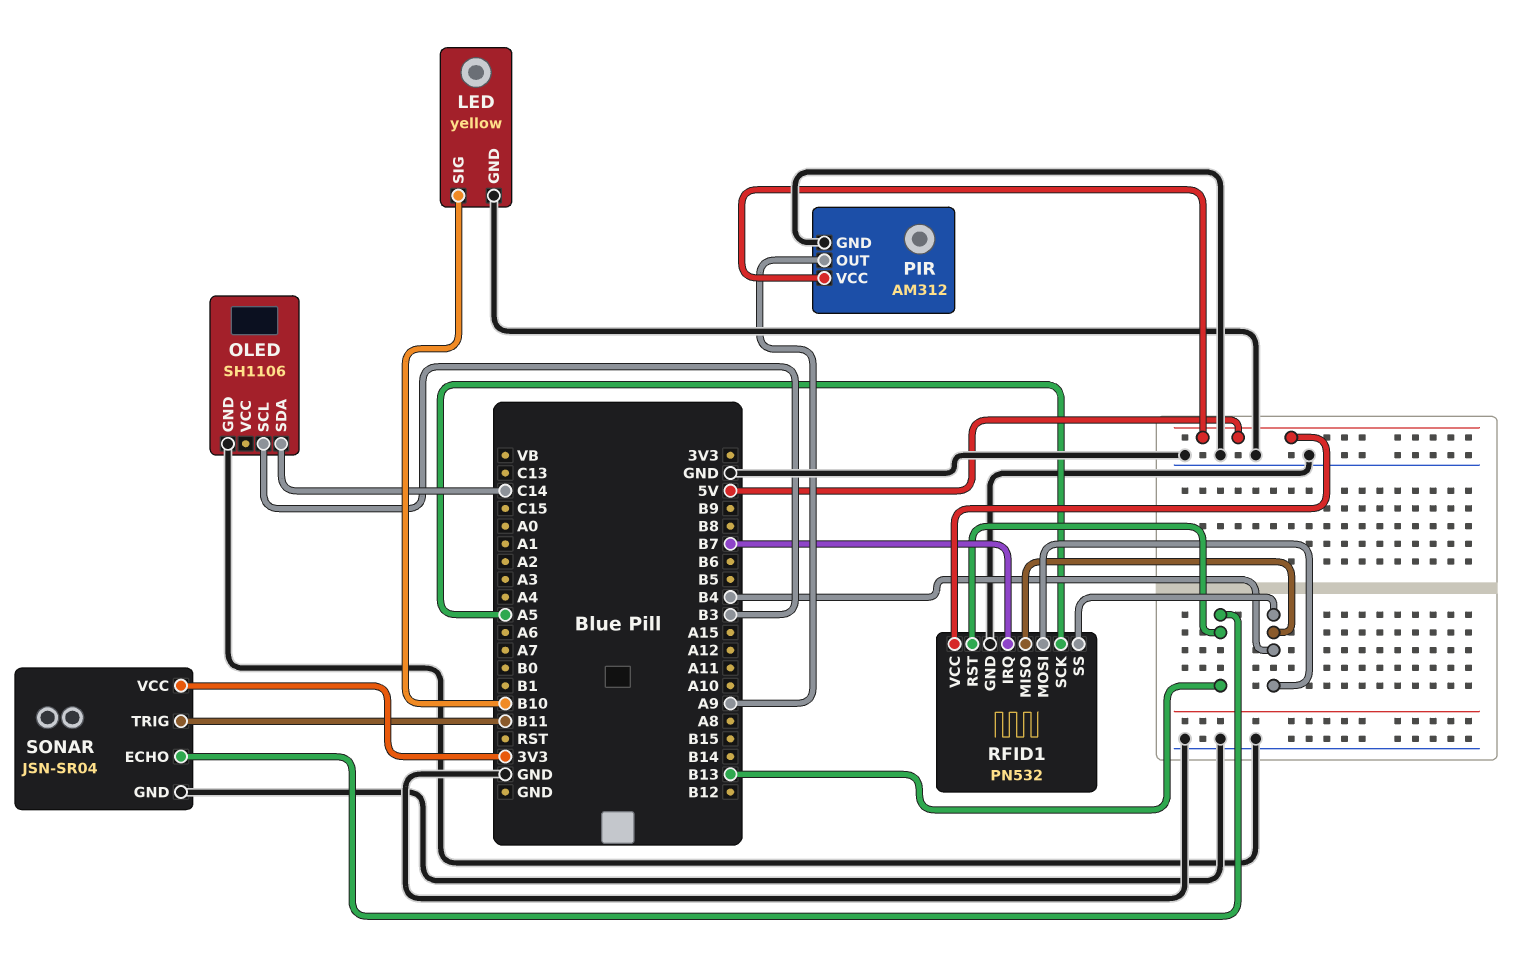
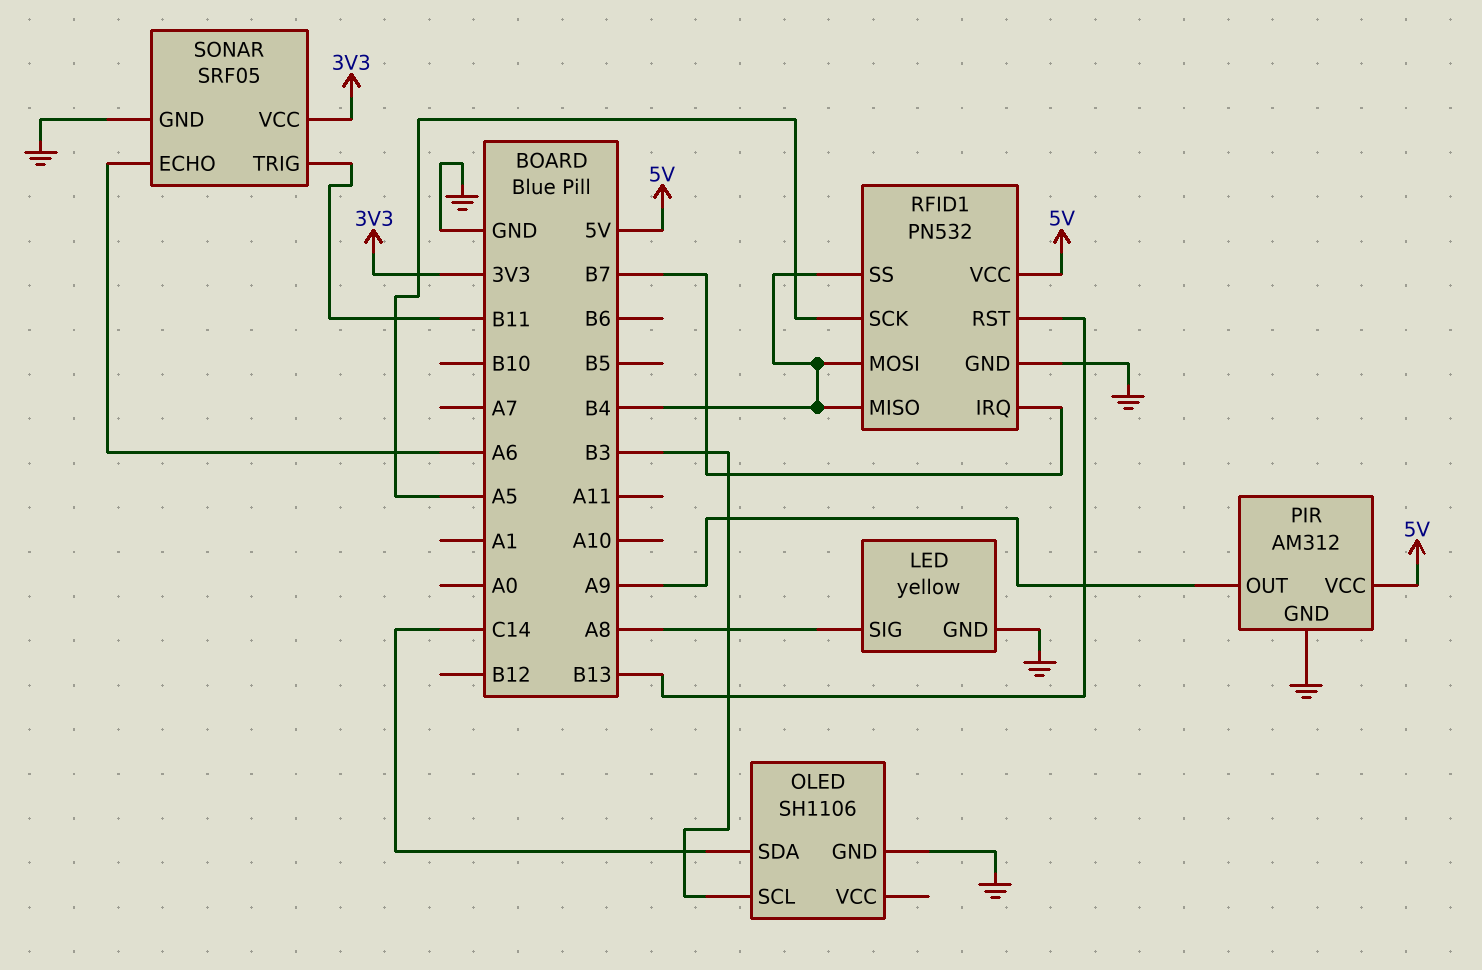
LED pin SIG: B10 -> A8
SONAR: JSN-SR04 -> SRF05
SONAR pin ECHO: B13 -> A6

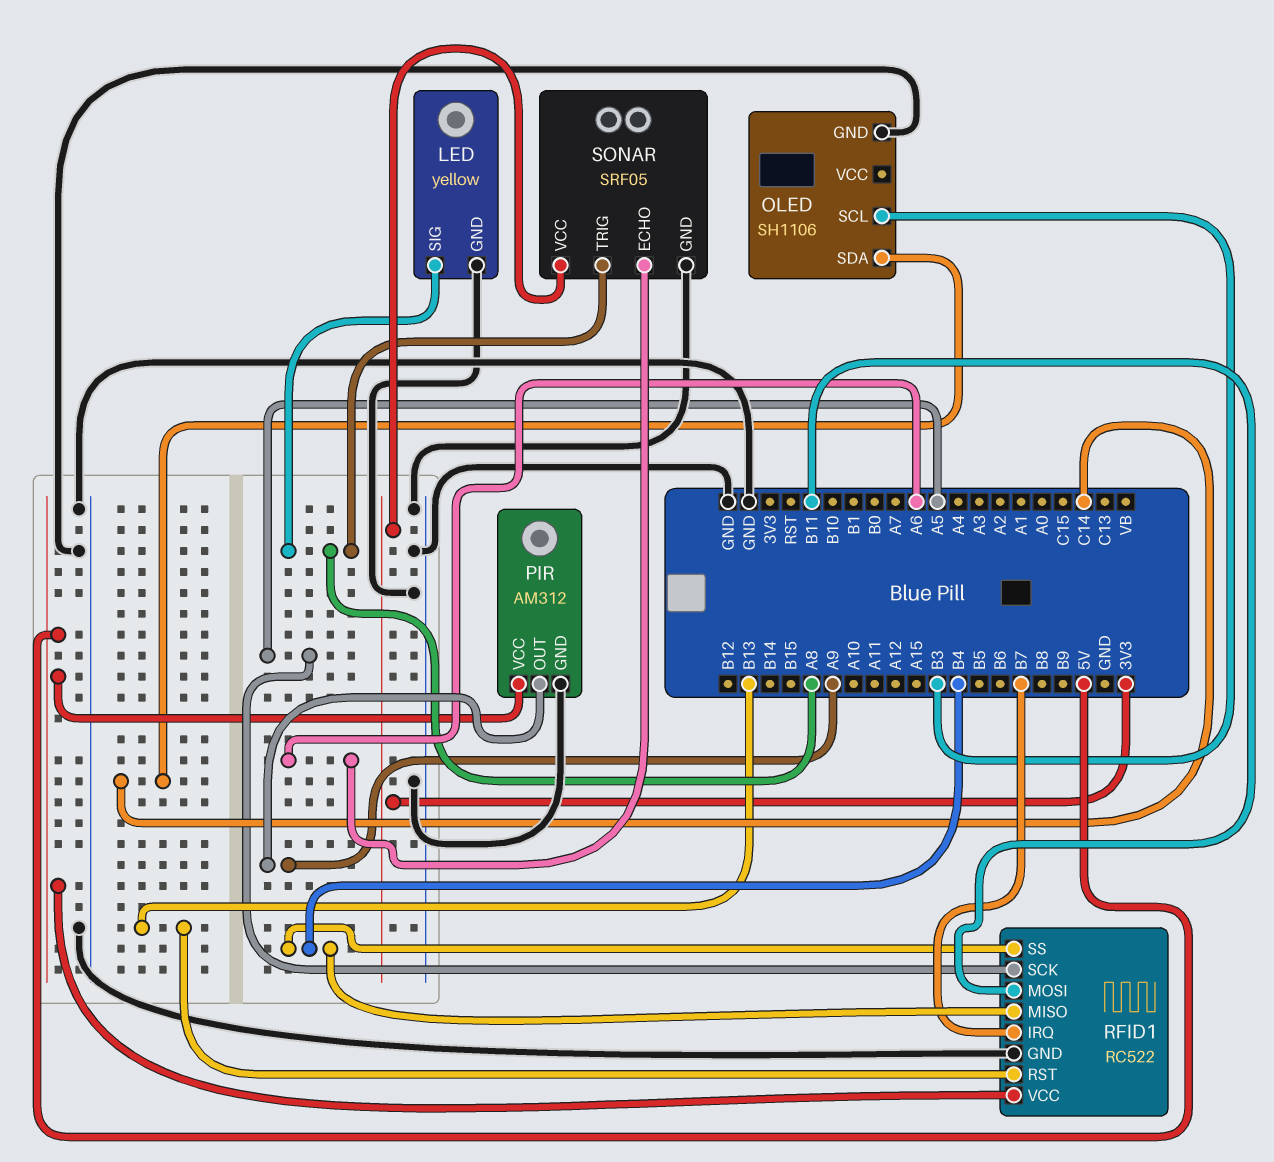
RFID1: PN532 -> RC522
RFID1 pin MOSI: B4 -> B11
SONAR pin TRIG: B11 -> A8

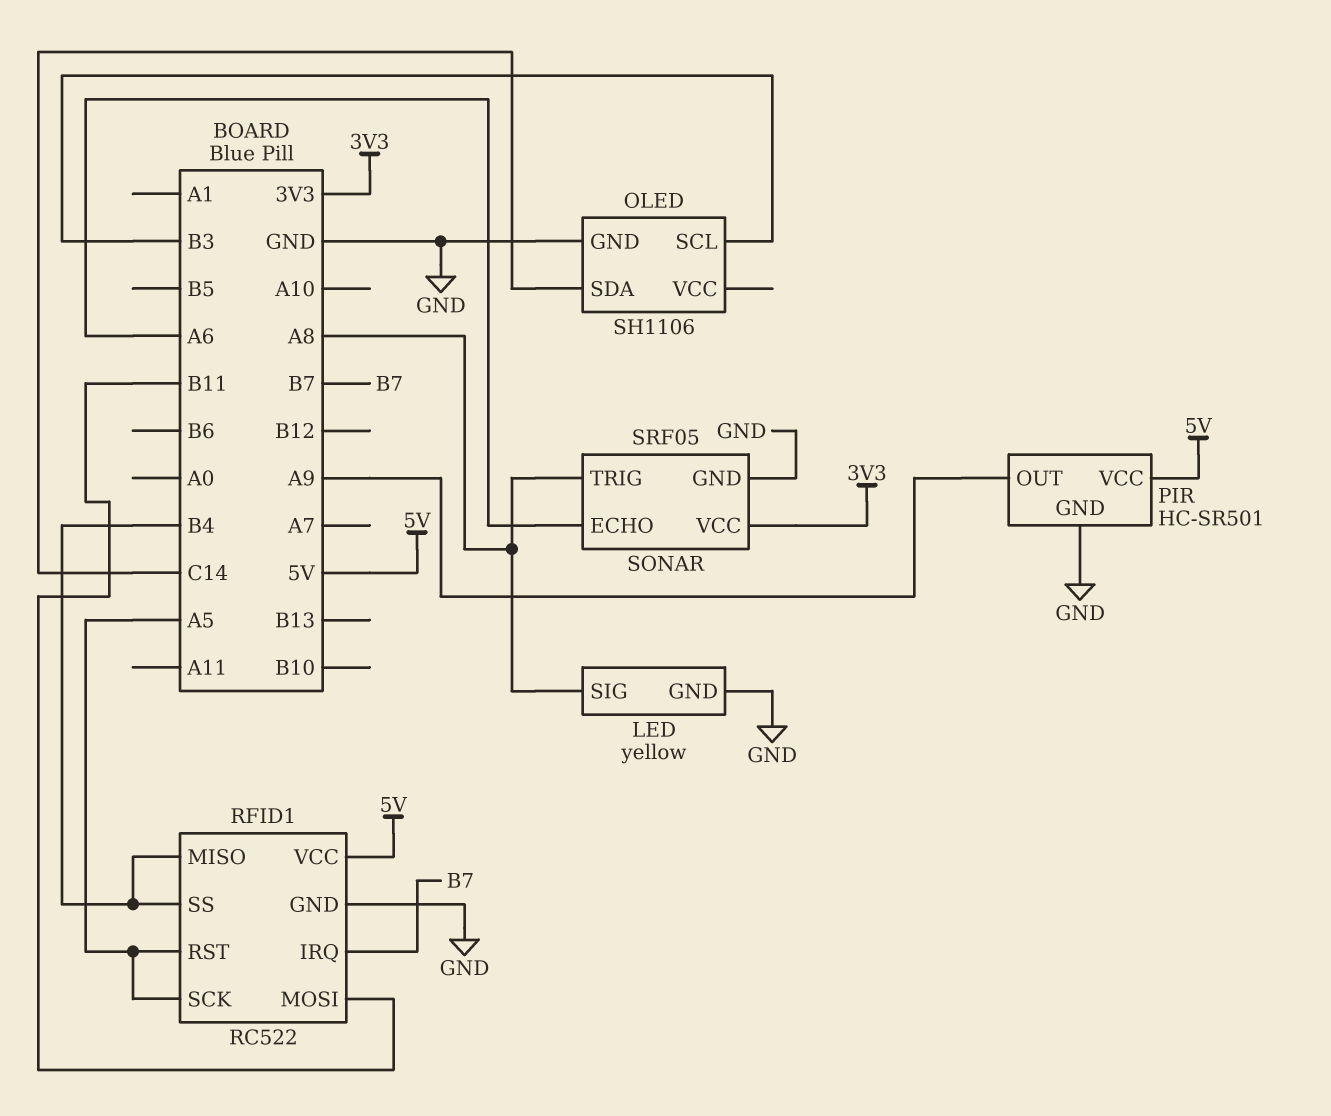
PIR: AM312 -> HC-SR501
RFID1 pin RST: B13 -> A5

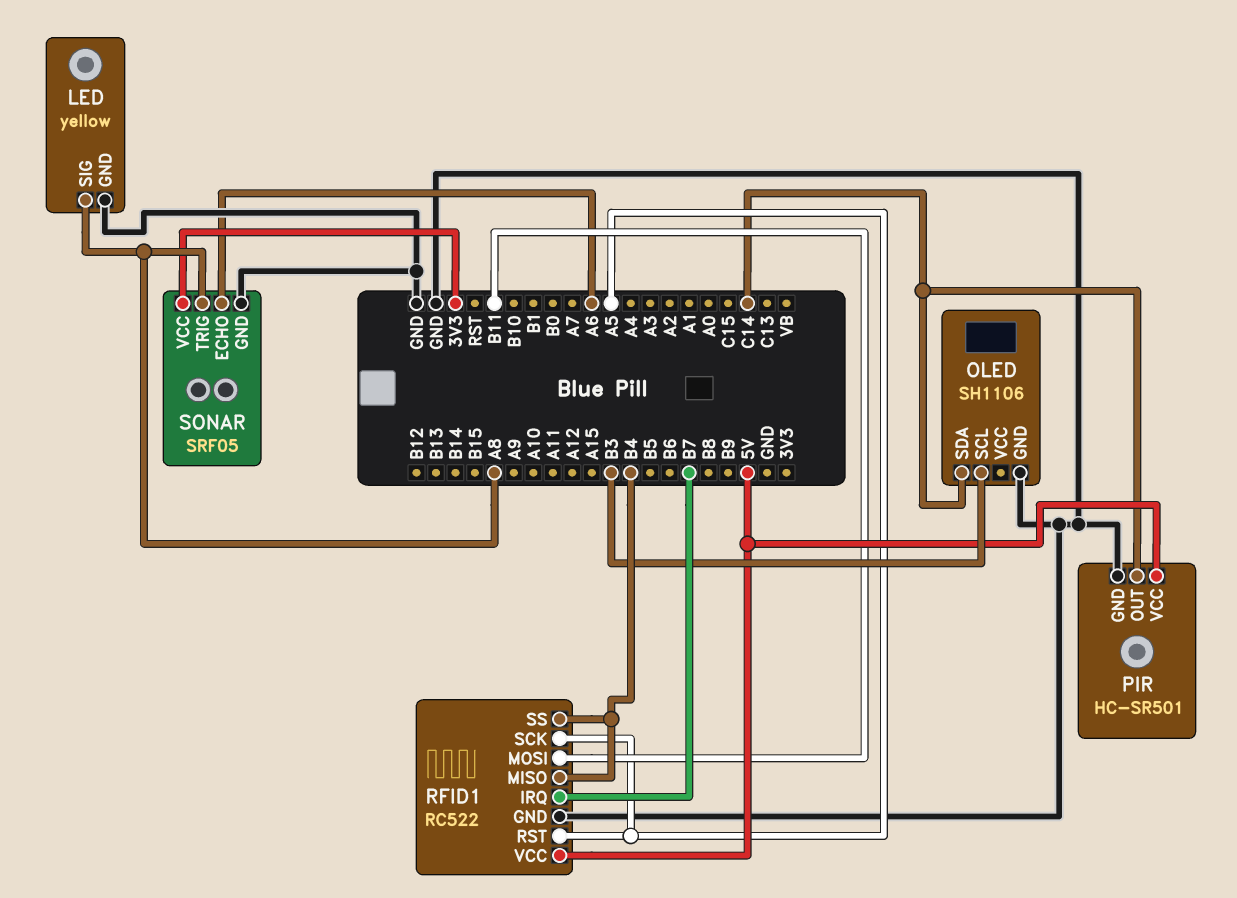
PIR pin OUT: A9 -> C14

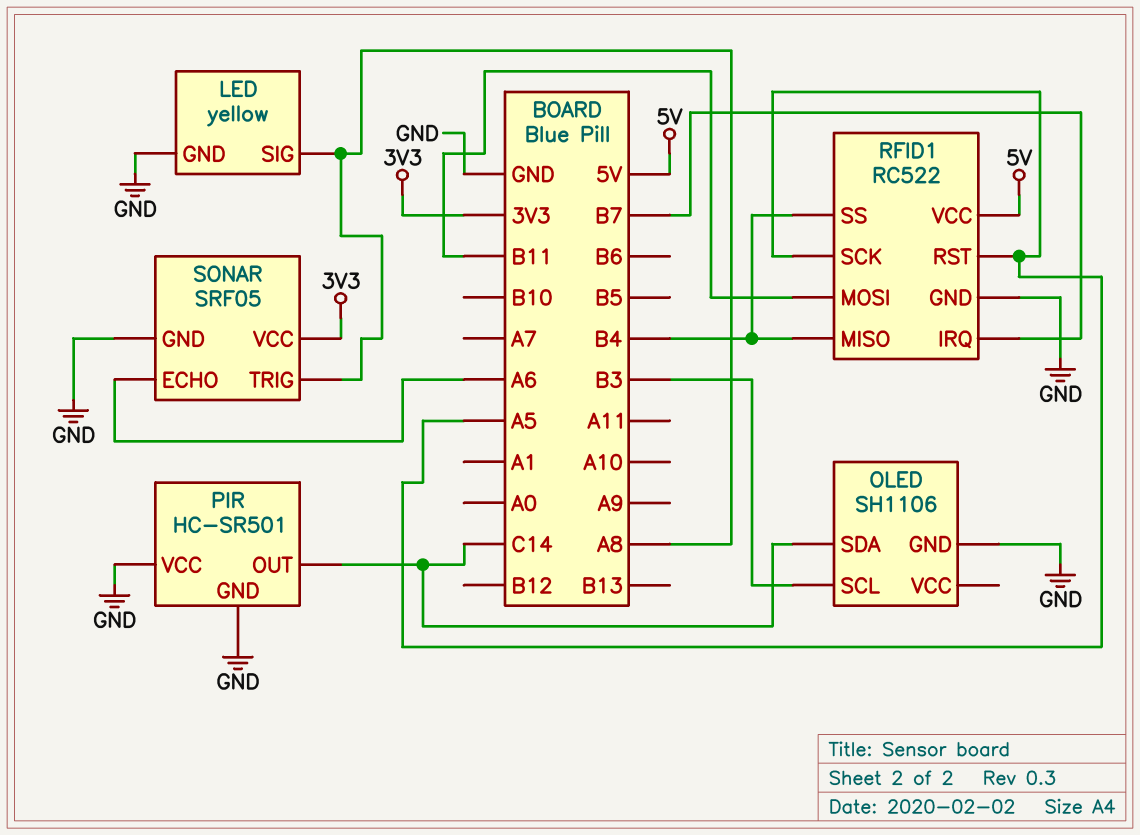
PIR pin VCC: 5V -> GND

